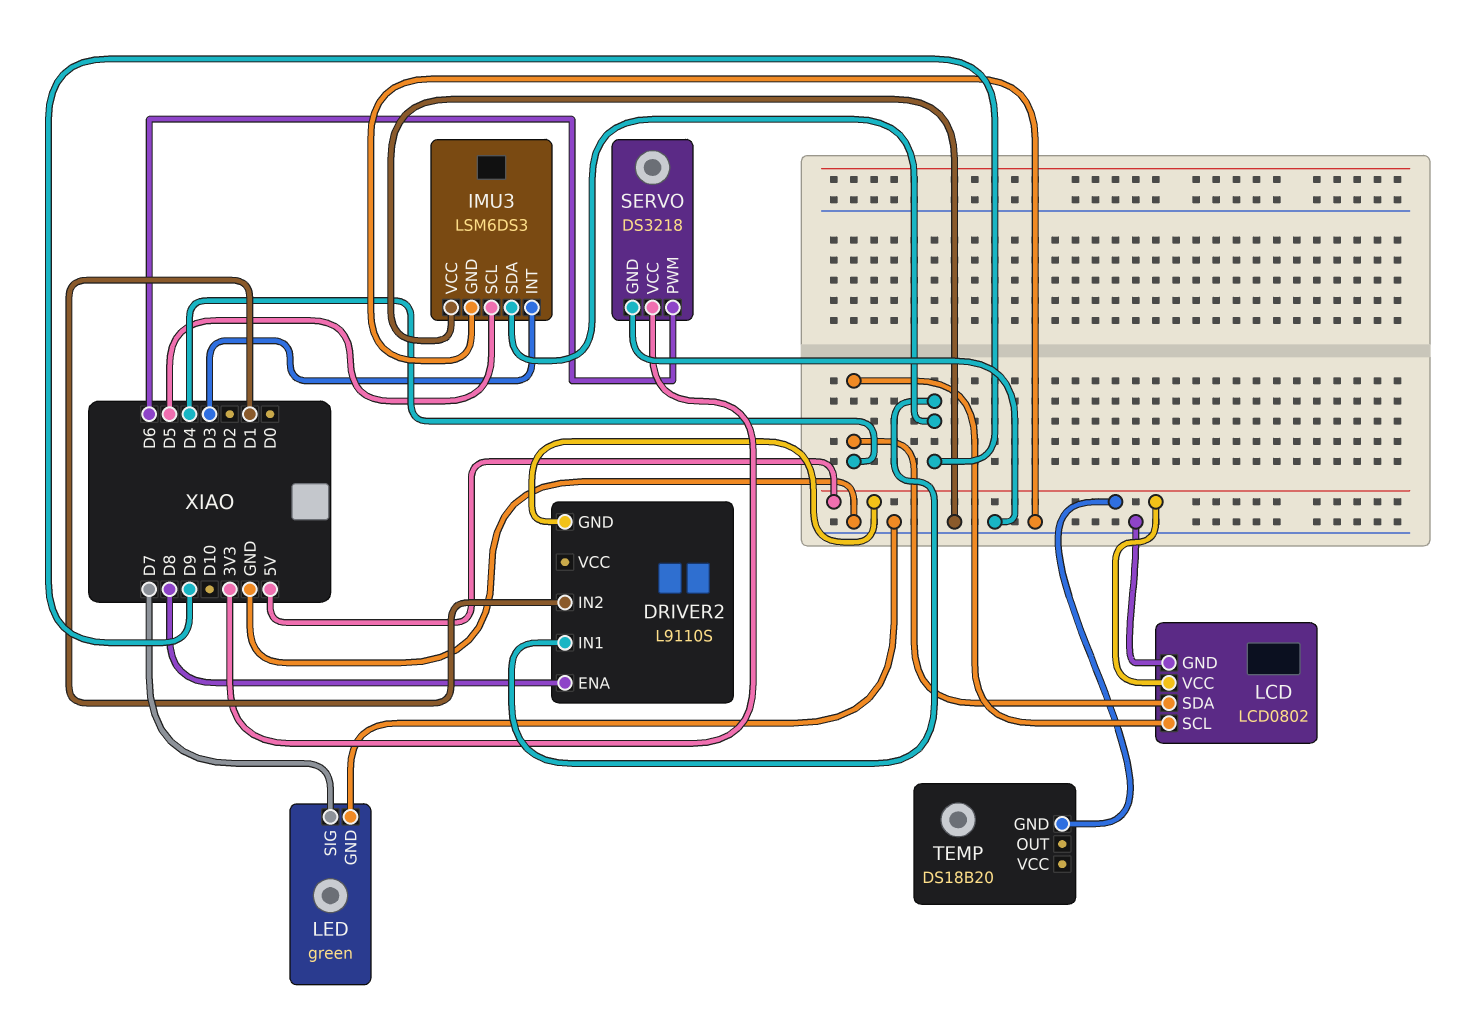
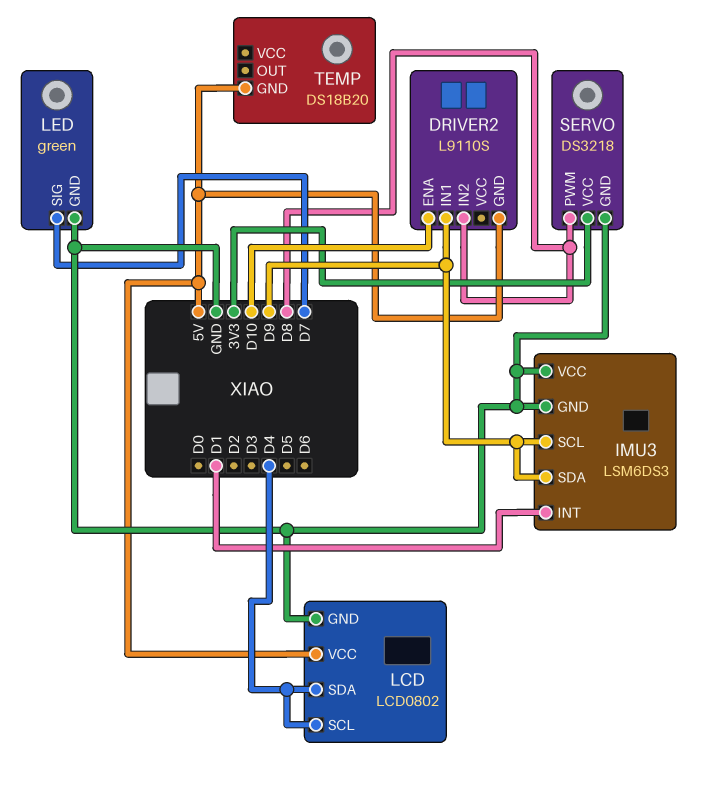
DRIVER2 pin ENA: D8 -> D10
DRIVER2 pin IN2: D1 -> D8
IMU3 pin INT: D3 -> D1
IMU3 pin SCL: D5 -> D9
SERVO pin PWM: D6 -> D8

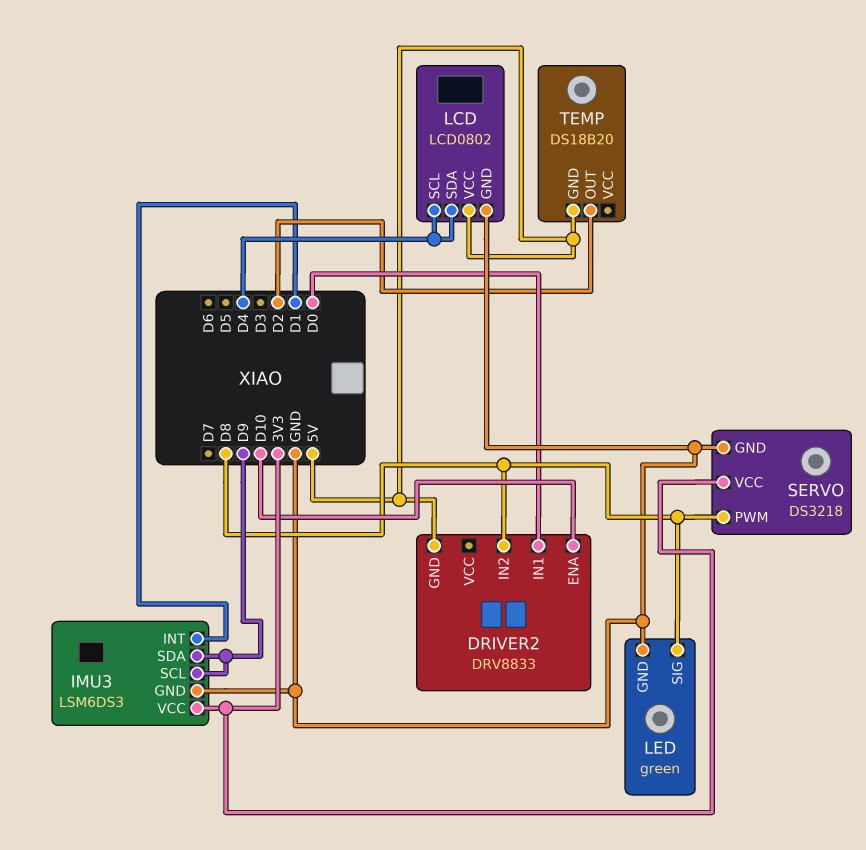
DRIVER2: L9110S -> DRV8833
DRIVER2 pin IN1: D9 -> D0
IMU3 pin VCC: GND -> 3V3
LED pin SIG: D7 -> D8
TEMP pin OUT: none -> D2

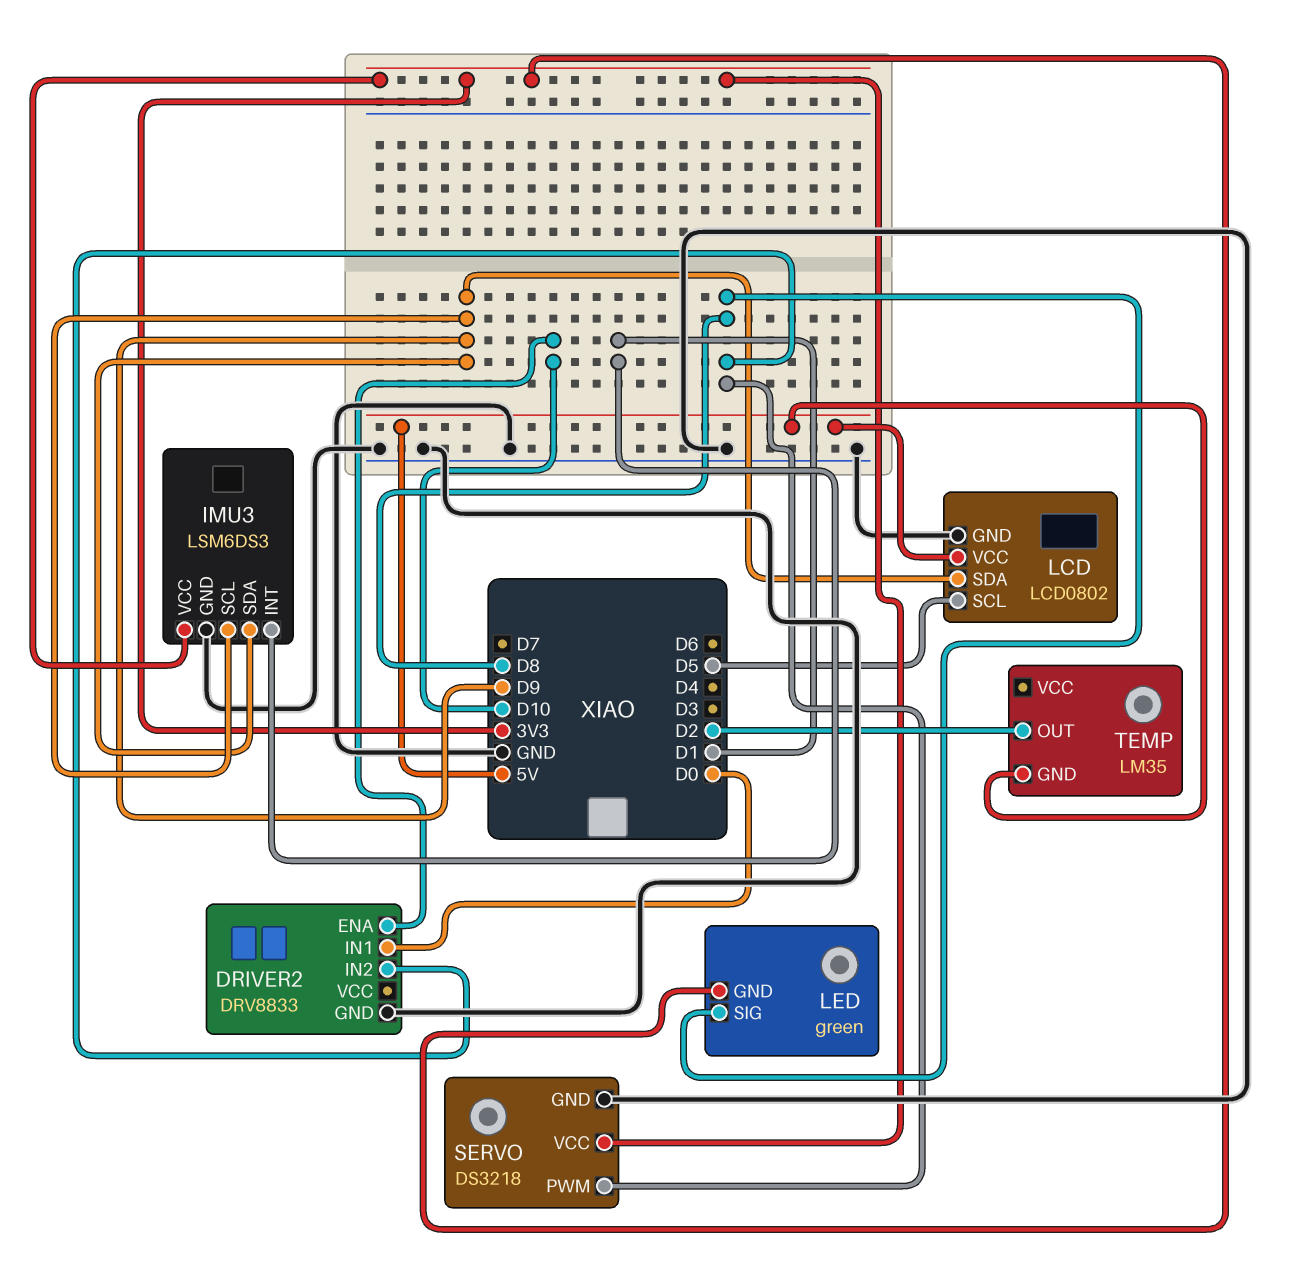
DRIVER2 pin GND: 5V -> GND
LCD pin SCL: D4 -> D5
LCD pin SDA: D4 -> D9
LED pin GND: GND -> 3V3
TEMP: DS18B20 -> LM35

